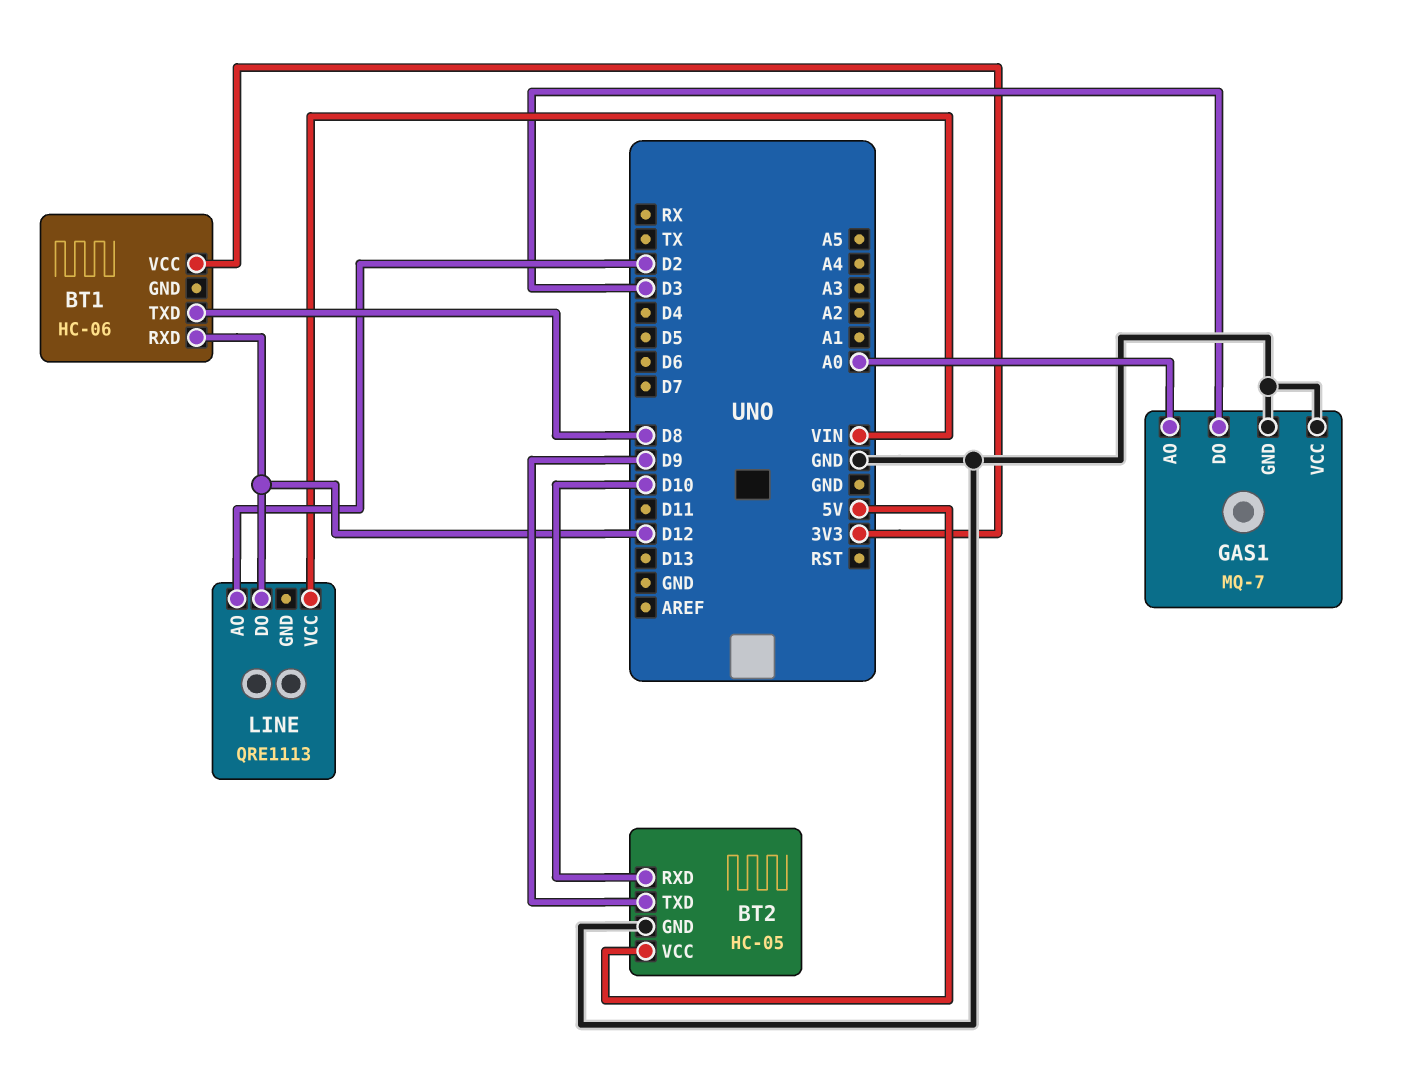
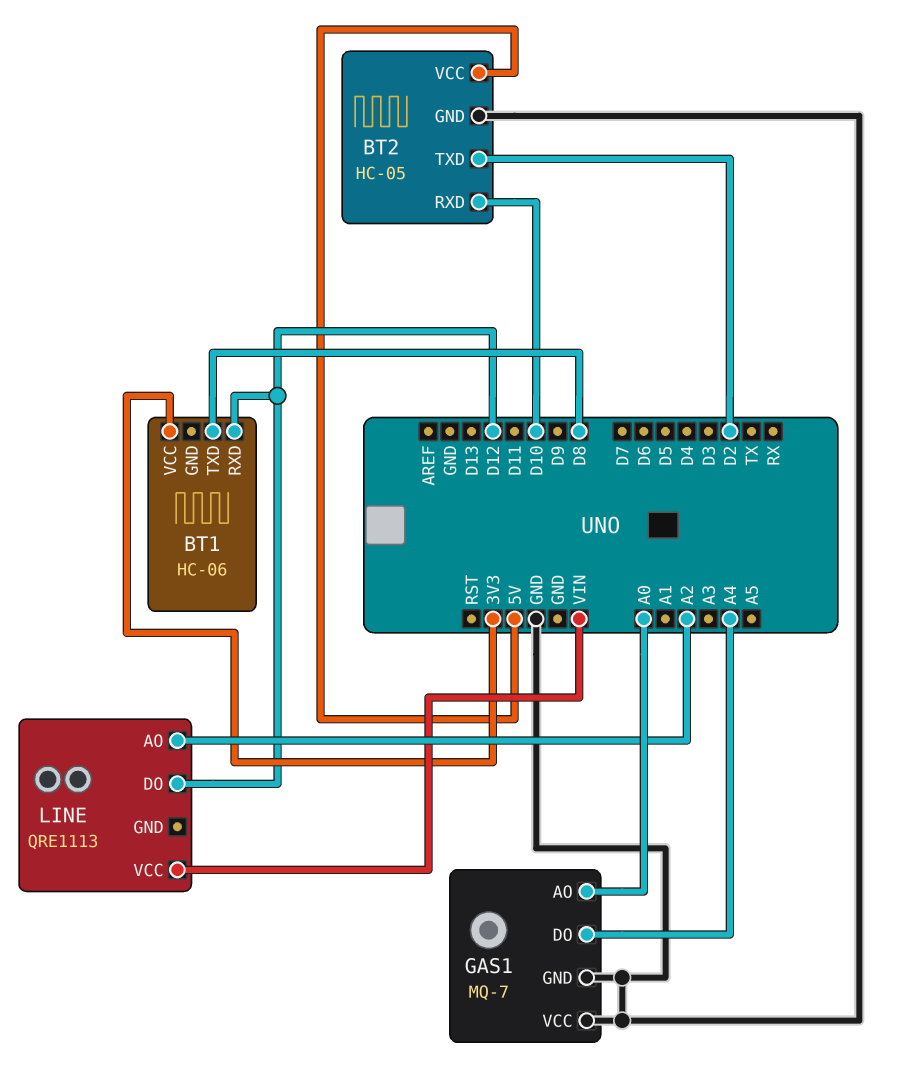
BT2 pin TXD: D9 -> D2
GAS1 pin DO: D3 -> A4
LINE pin AO: D2 -> A2

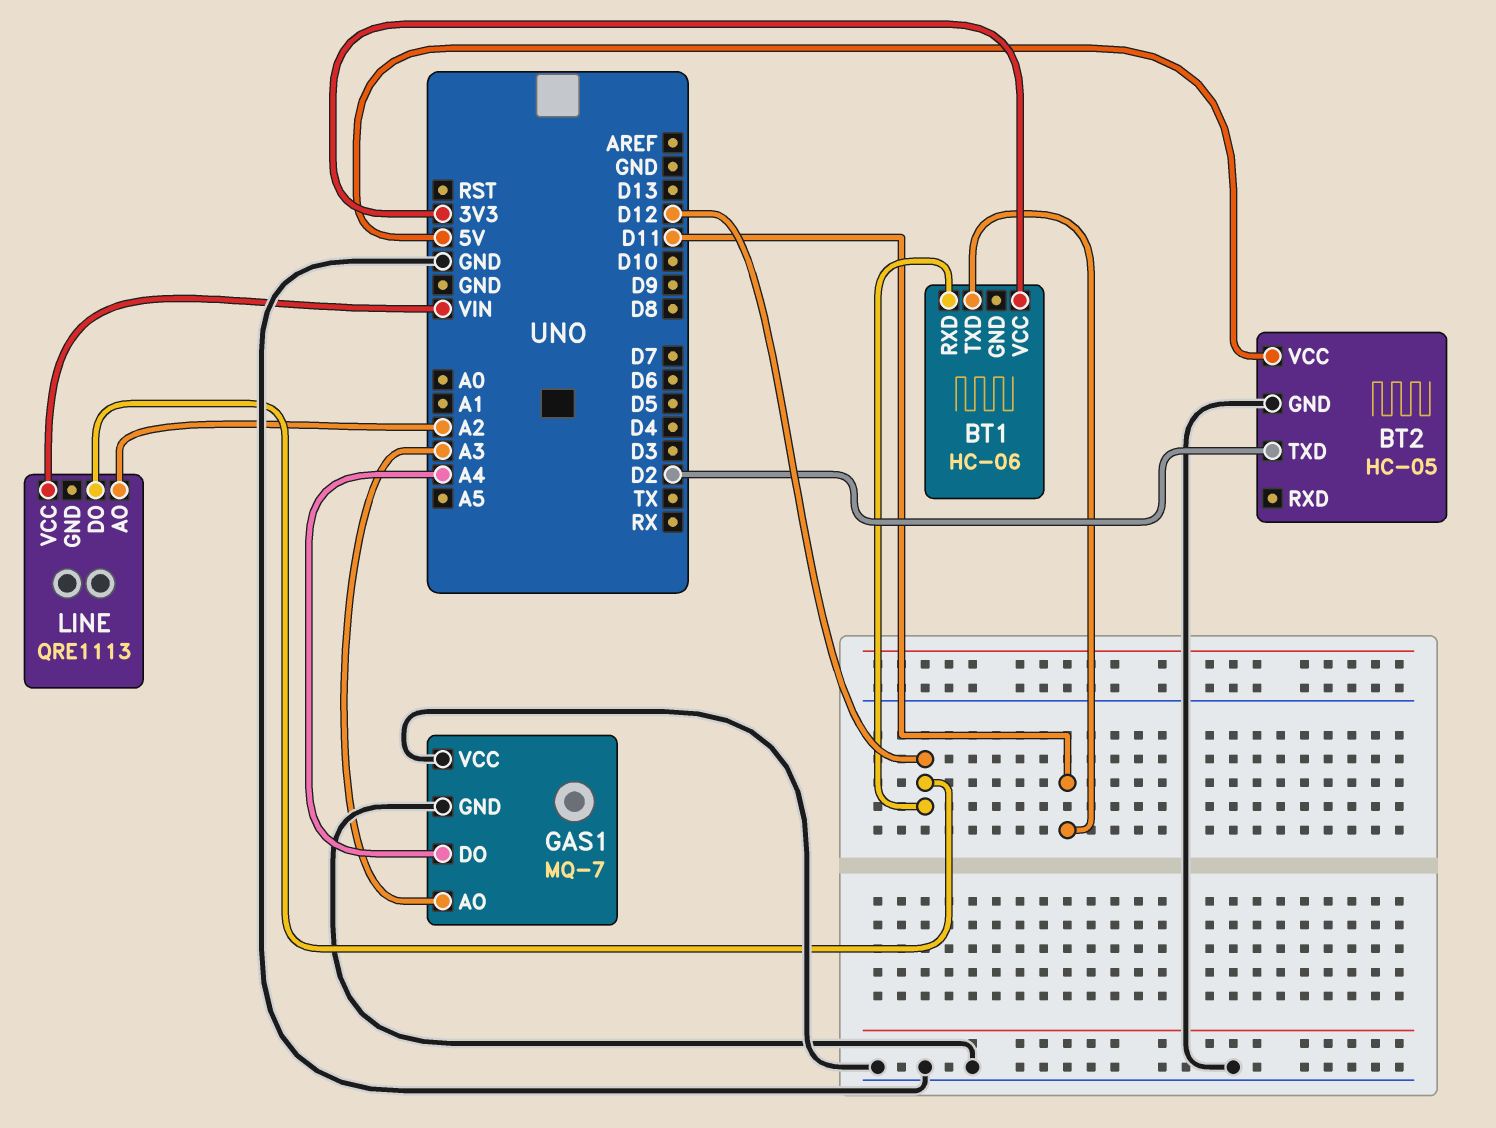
BT1 pin TXD: D8 -> D11
BT2 pin RXD: D10 -> none
GAS1 pin AO: A0 -> A3

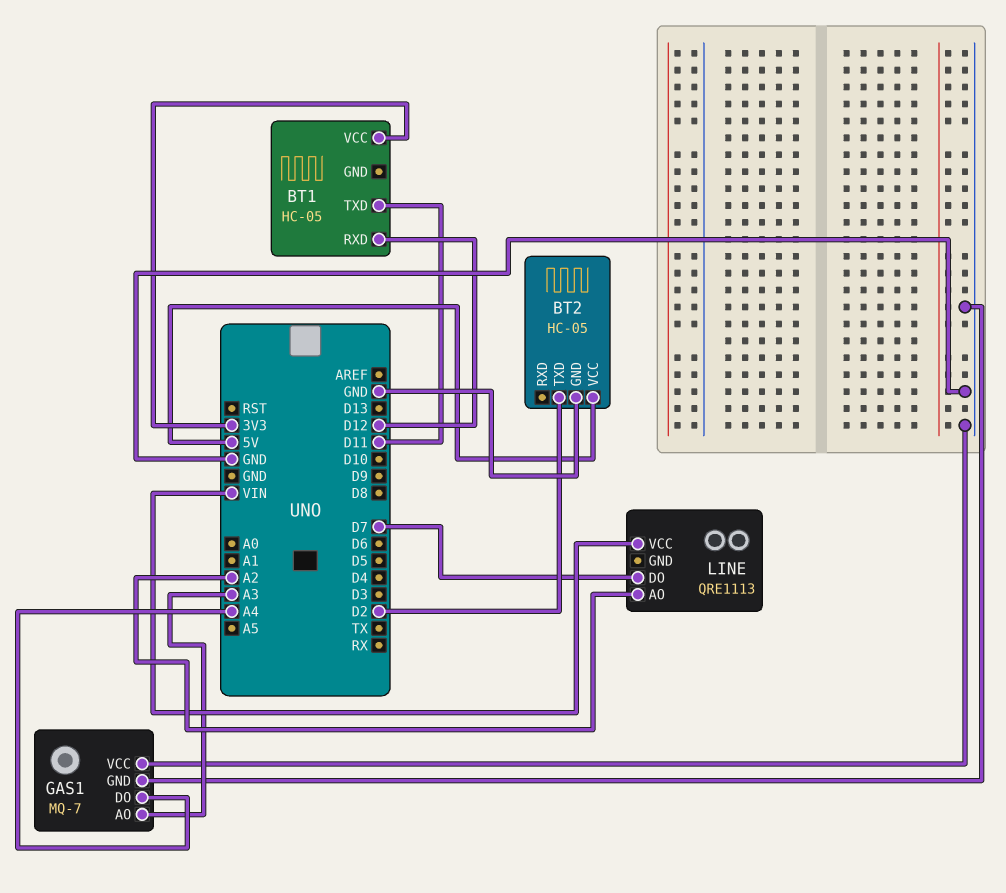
BT1: HC-06 -> HC-05
LINE pin DO: D12 -> D7

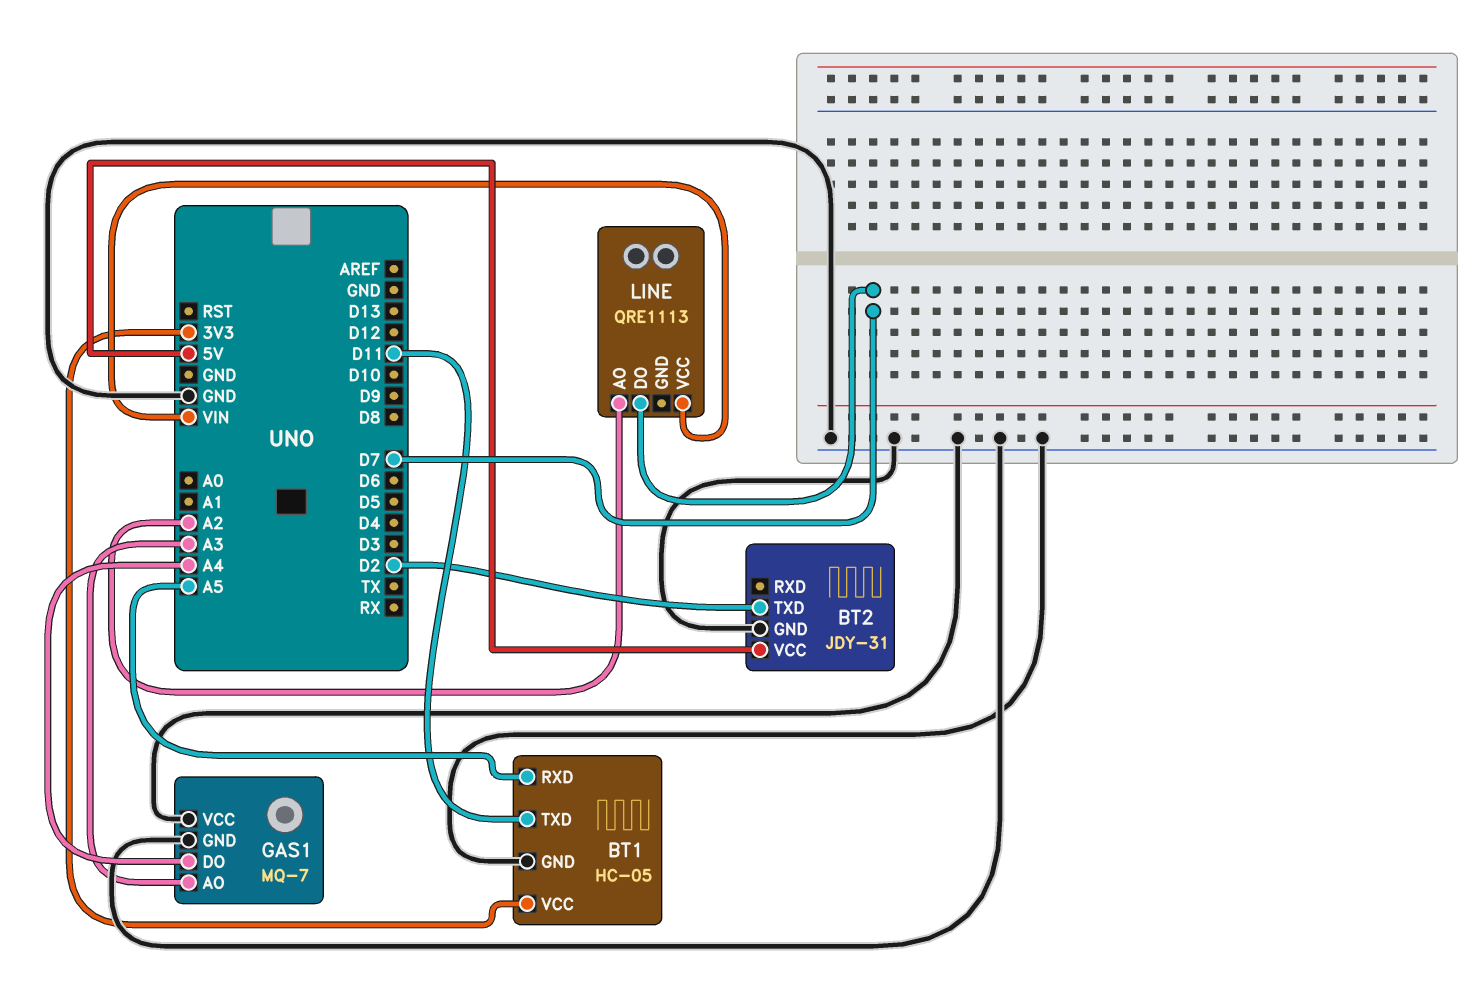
BT1 pin GND: none -> GND
BT1 pin RXD: D12 -> A5
BT2: HC-05 -> JDY-31

